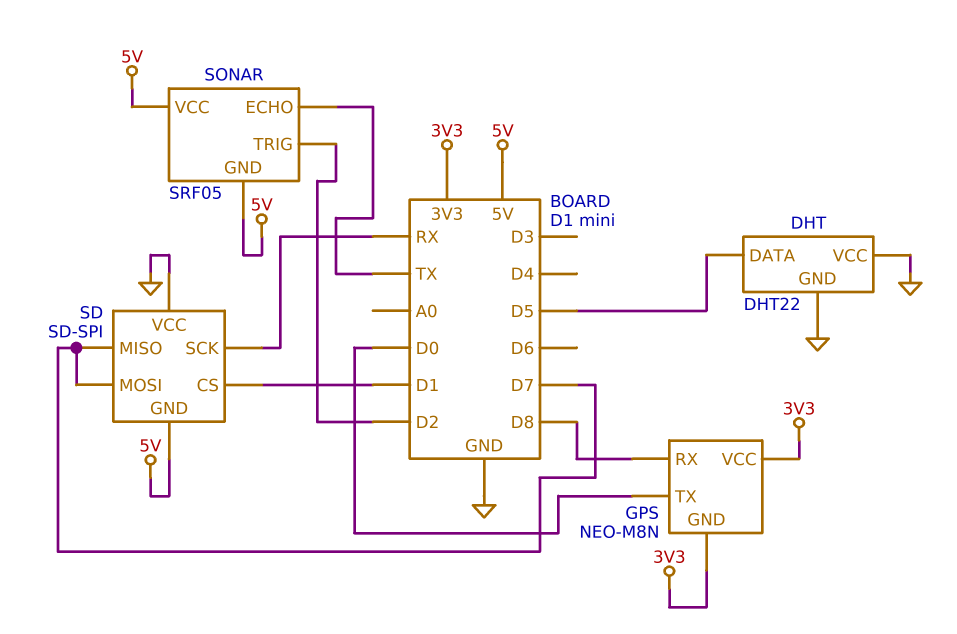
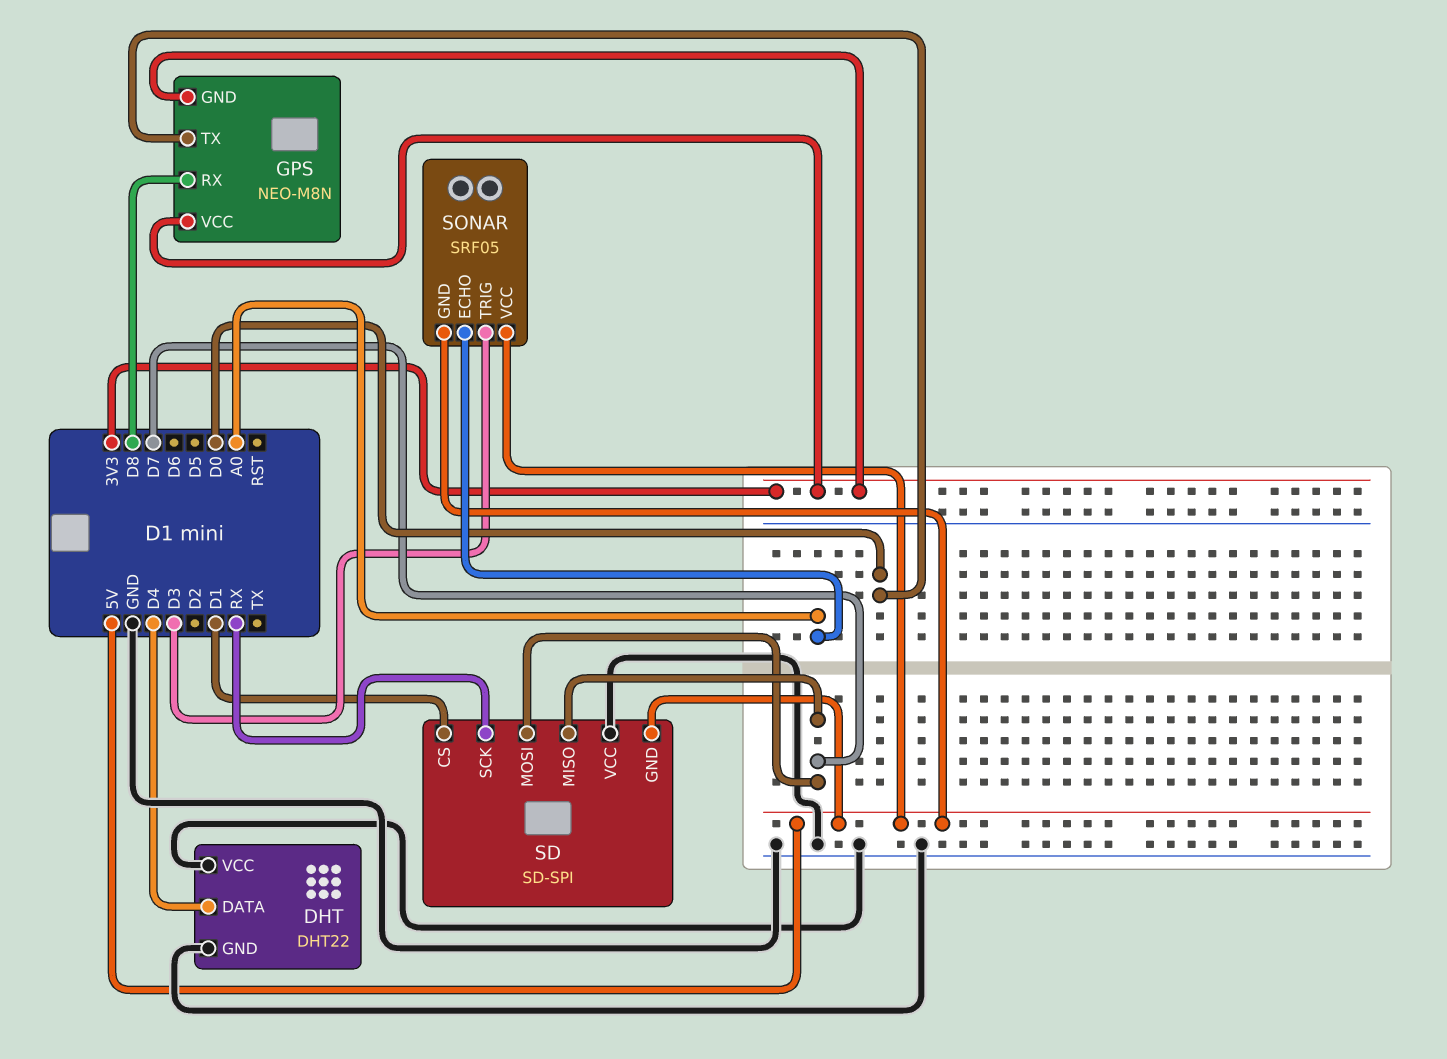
DHT pin DATA: D5 -> D4
SONAR pin ECHO: TX -> A0
SONAR pin TRIG: D2 -> D3

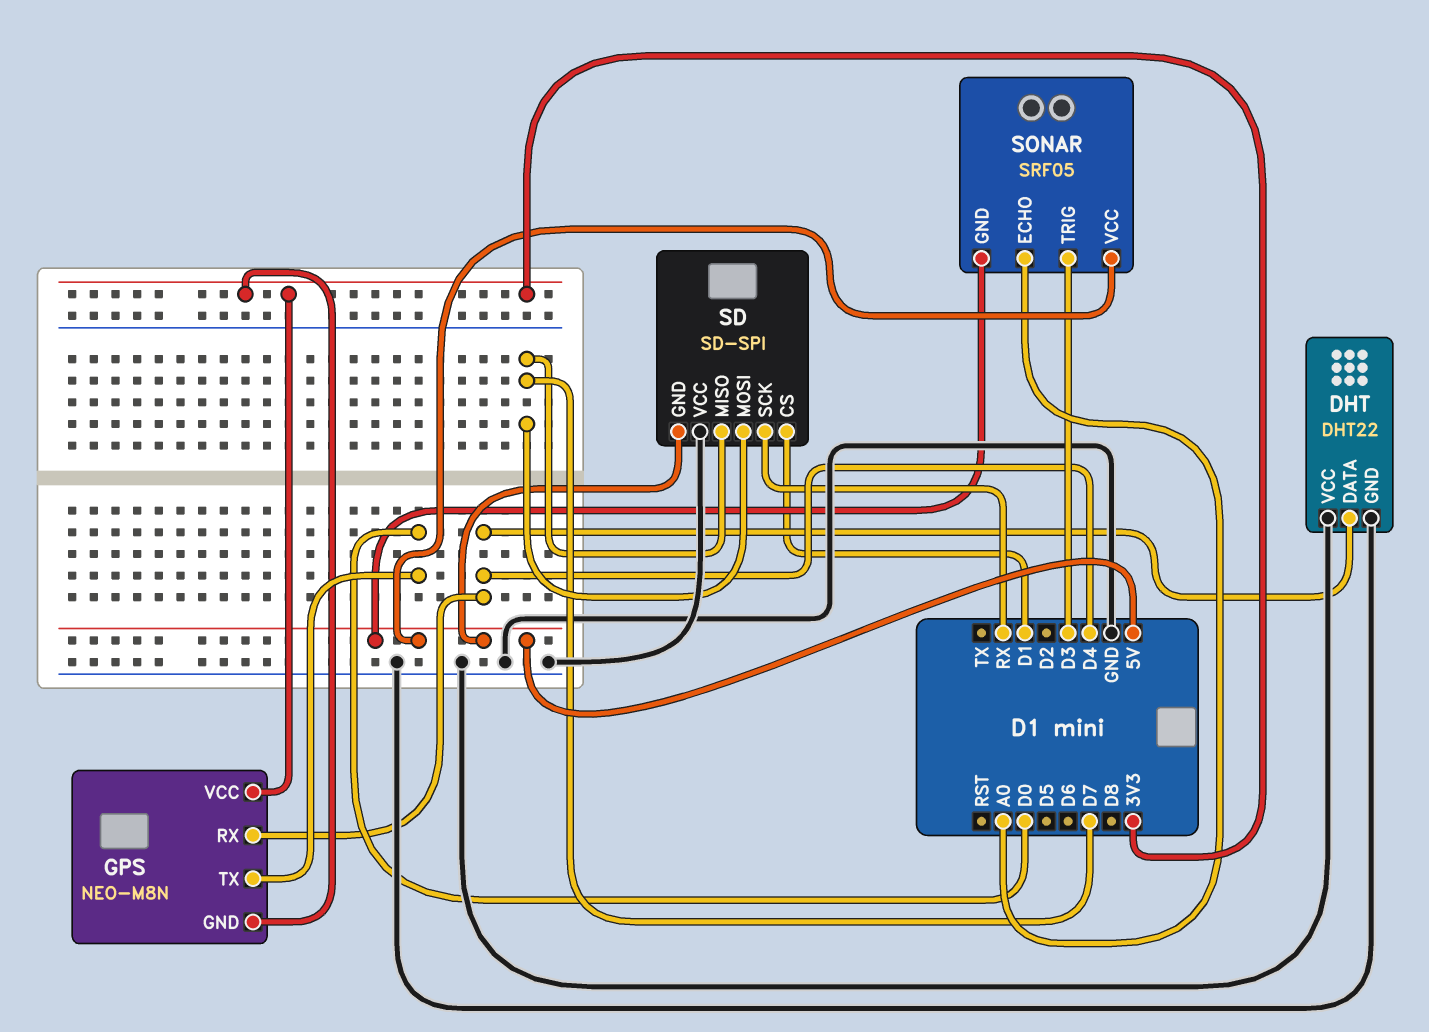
GPS pin RX: D8 -> D4

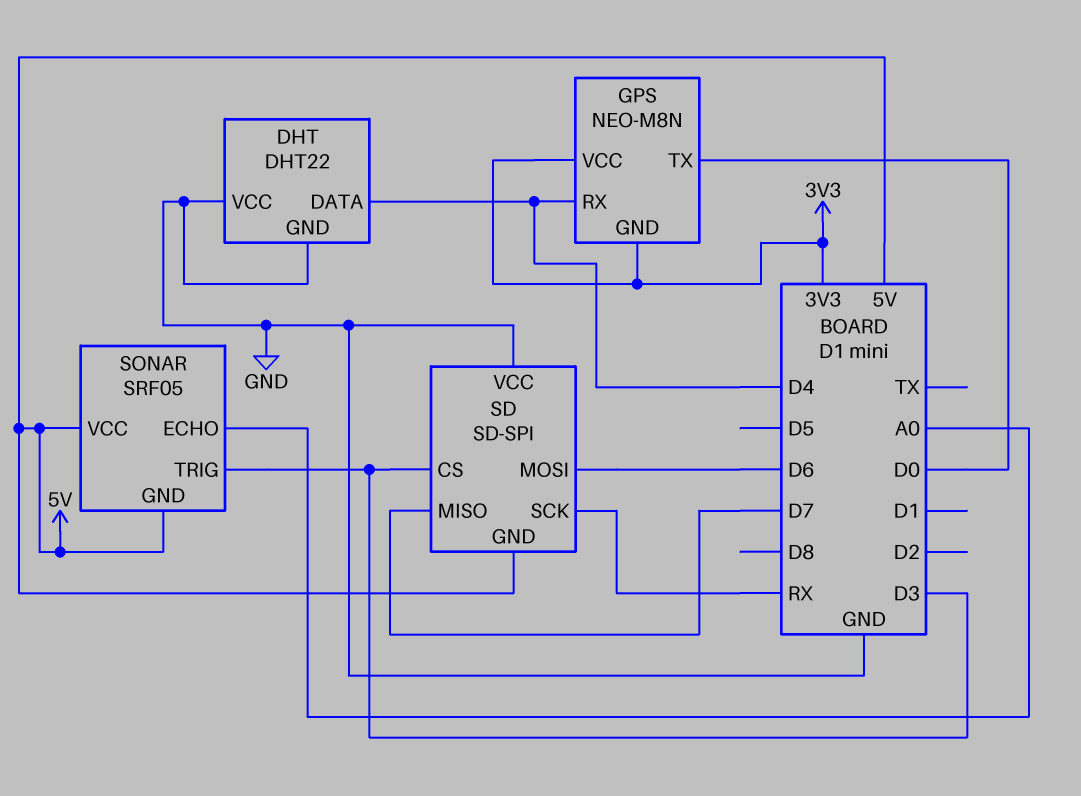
SD pin CS: D1 -> D3
SD pin MOSI: D7 -> D6

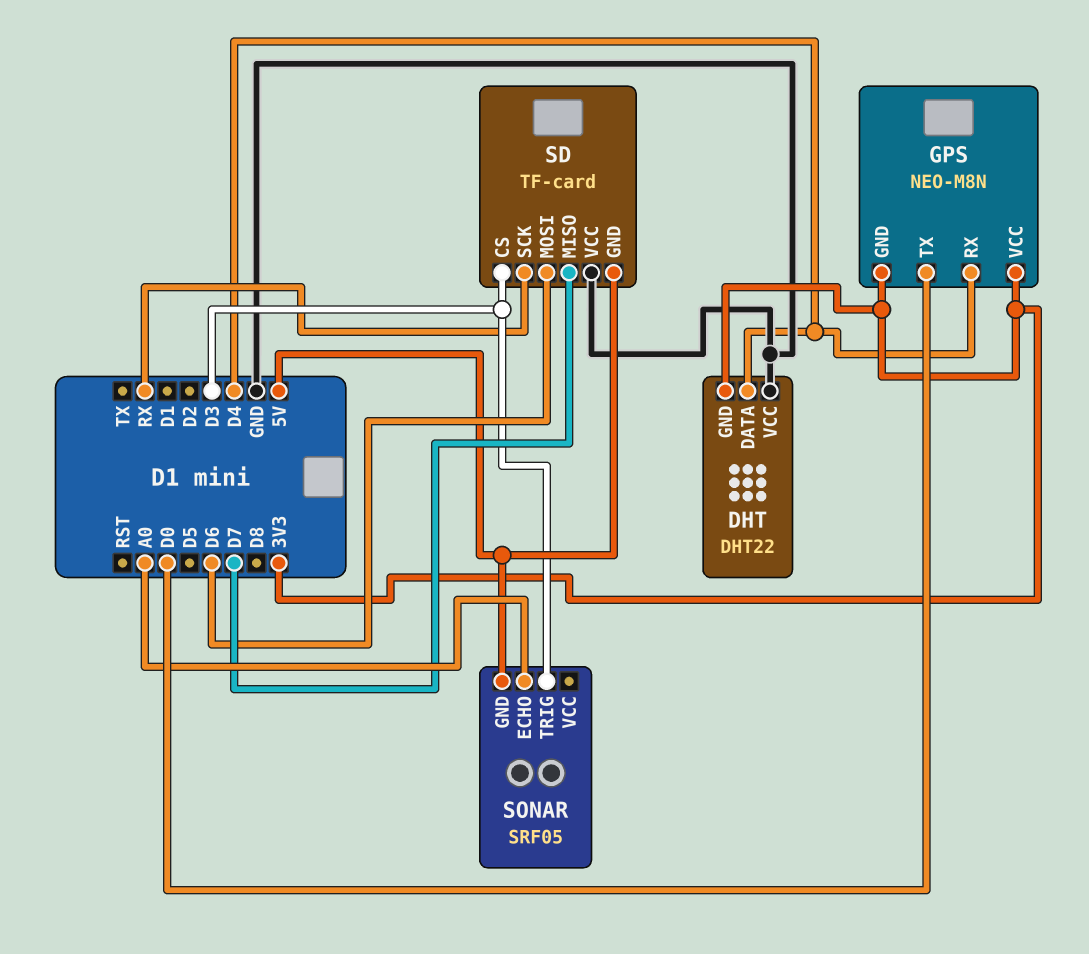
DHT pin GND: GND -> 3V3
SD: SD-SPI -> TF-card
SONAR pin VCC: 5V -> none

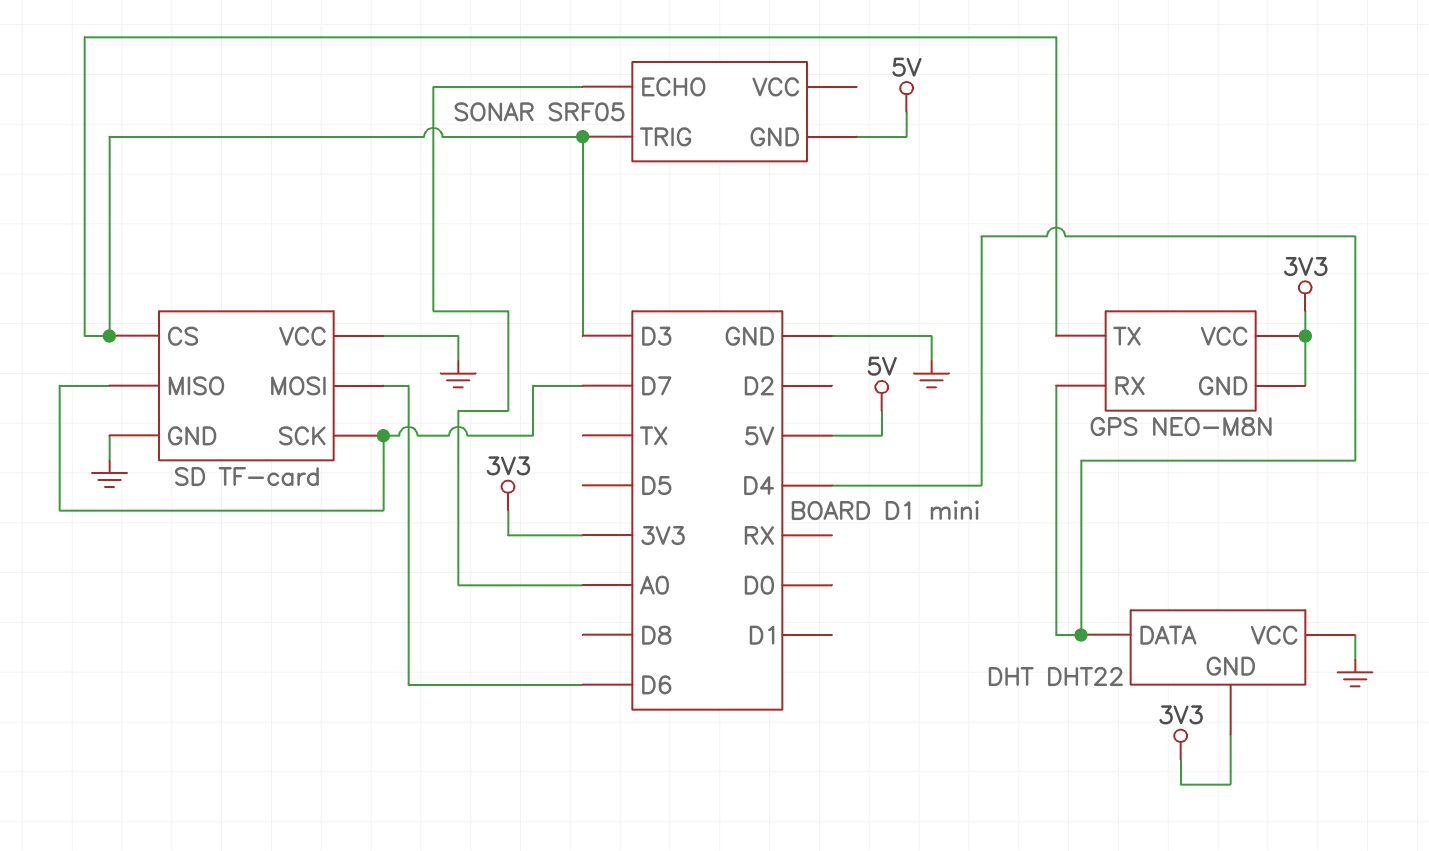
GPS pin TX: D0 -> D3
SD pin GND: 5V -> GND
SD pin SCK: RX -> D7

